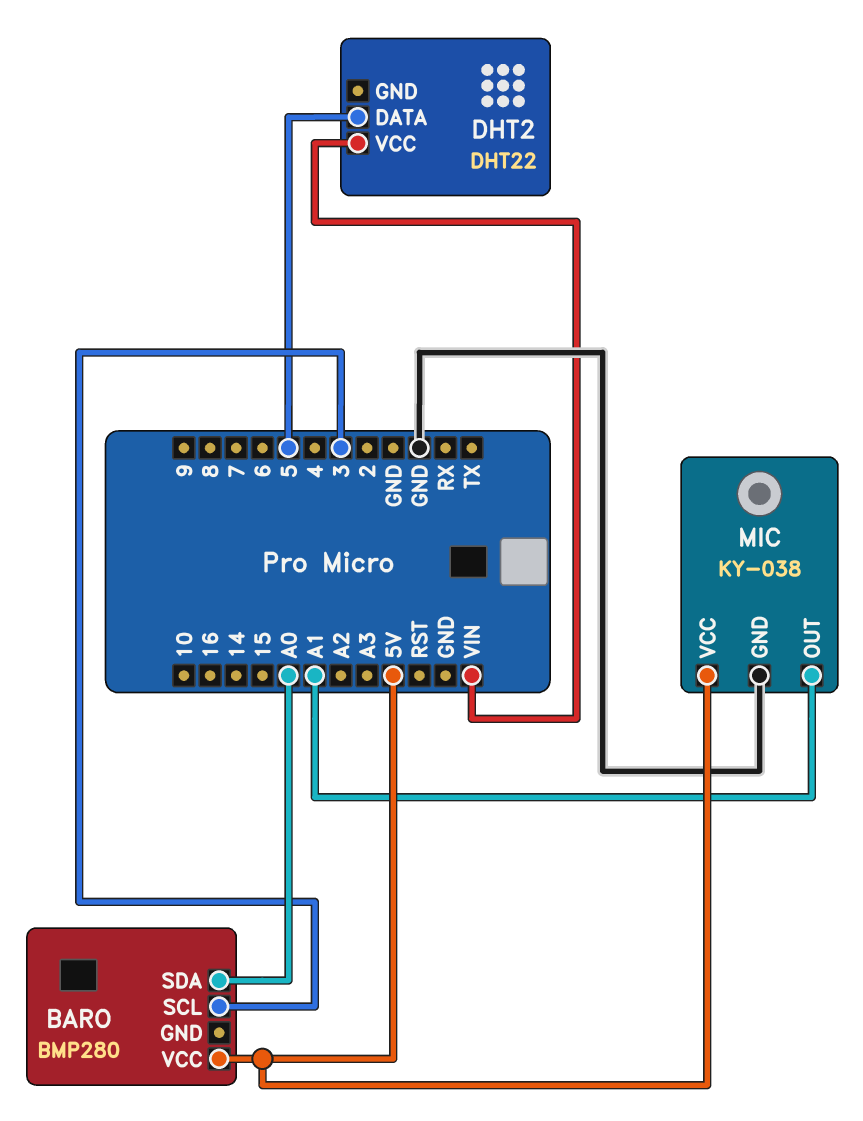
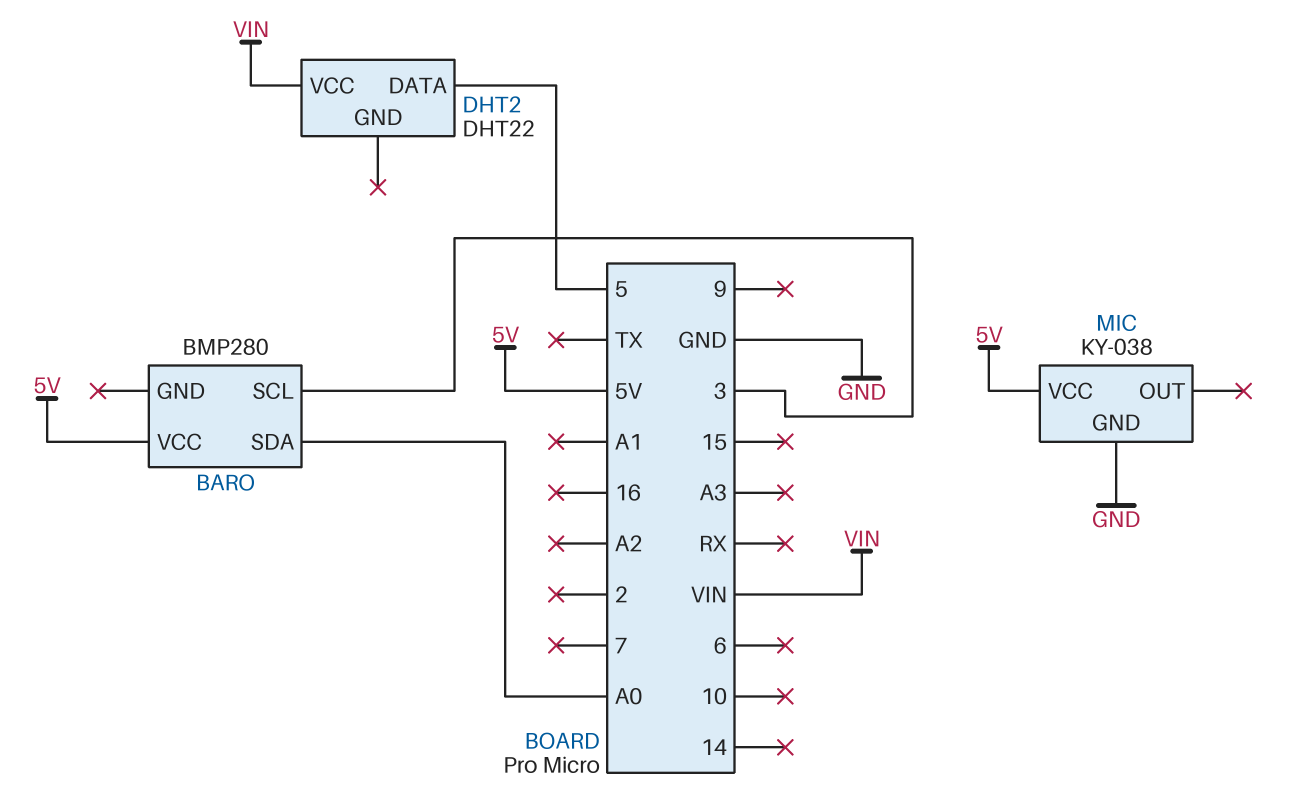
MIC pin OUT: A1 -> none

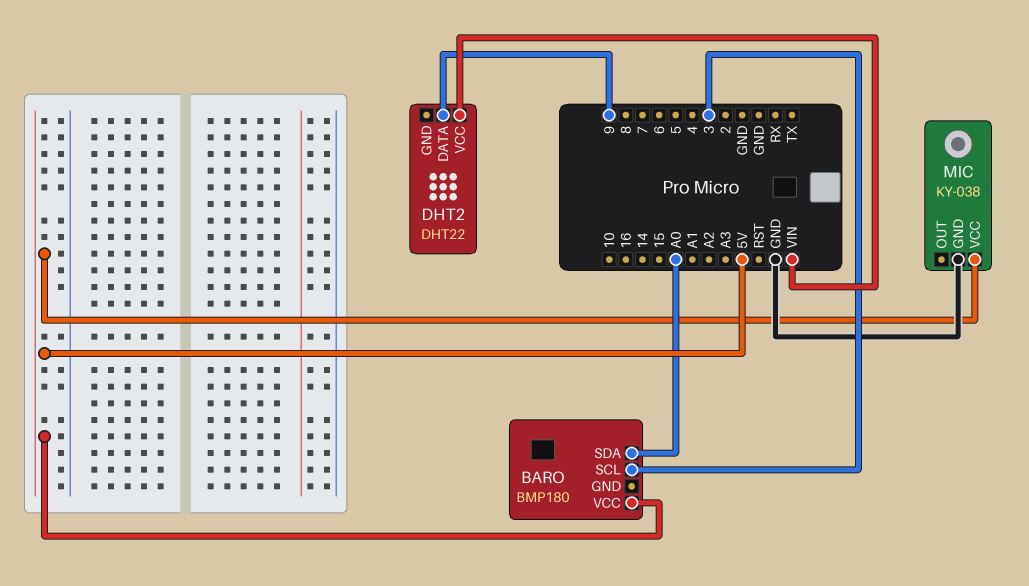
BARO: BMP280 -> BMP180
DHT2 pin DATA: 5 -> 9

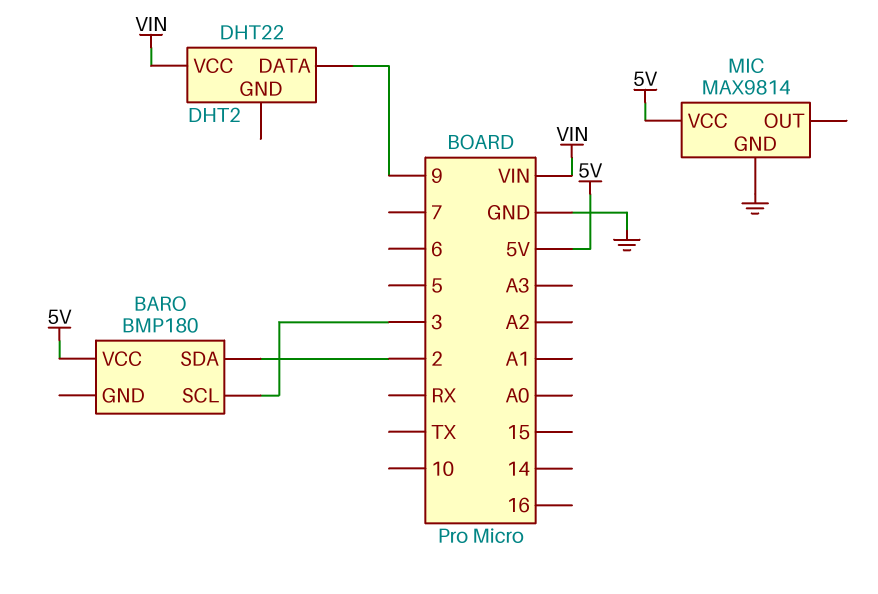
BARO pin SDA: A0 -> 2
MIC: KY-038 -> MAX9814

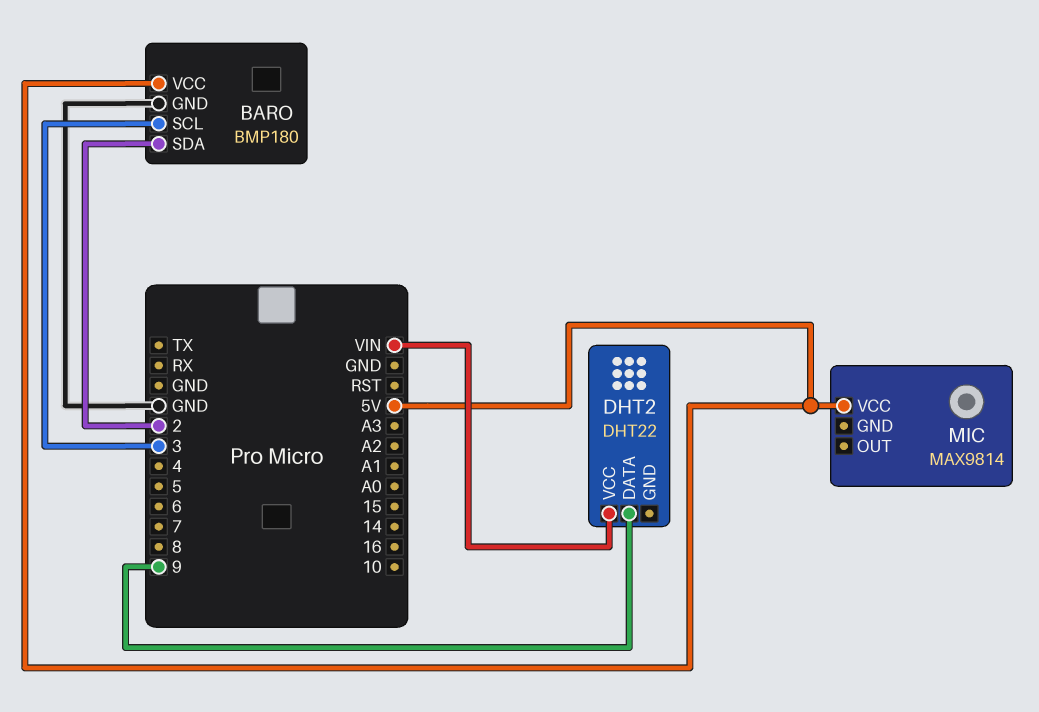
BARO pin GND: none -> GND
MIC pin GND: GND -> none

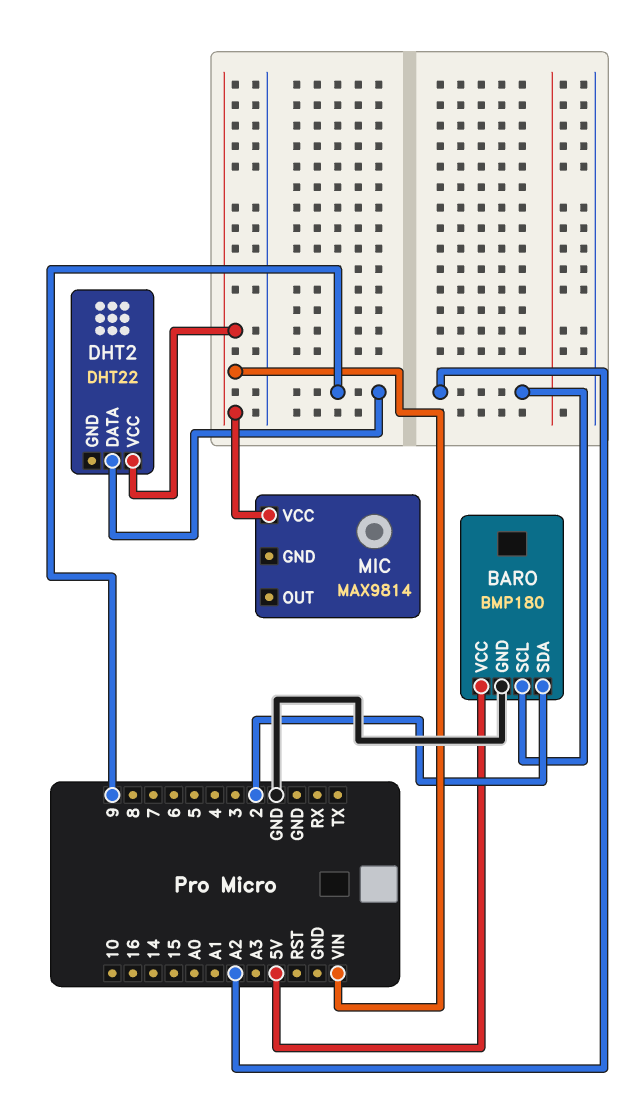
BARO pin SCL: 3 -> A2
MIC pin VCC: 5V -> VIN

